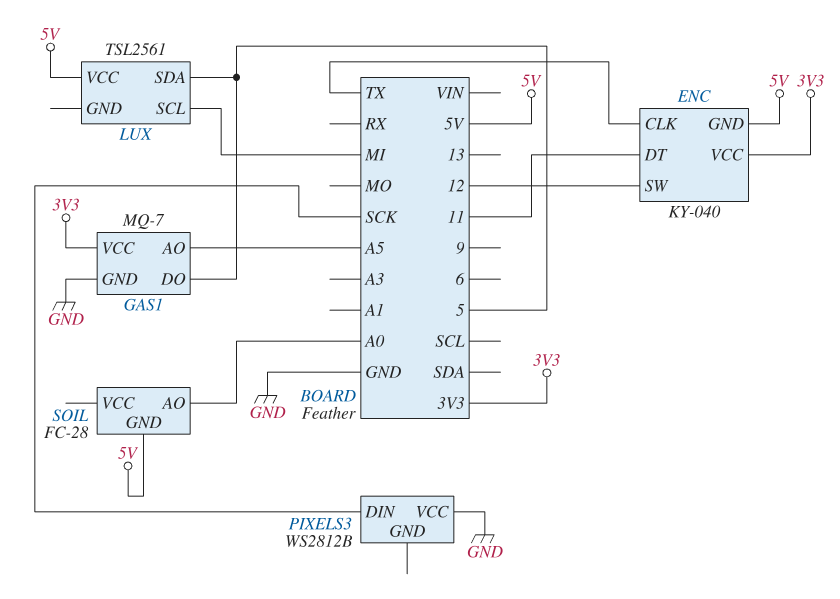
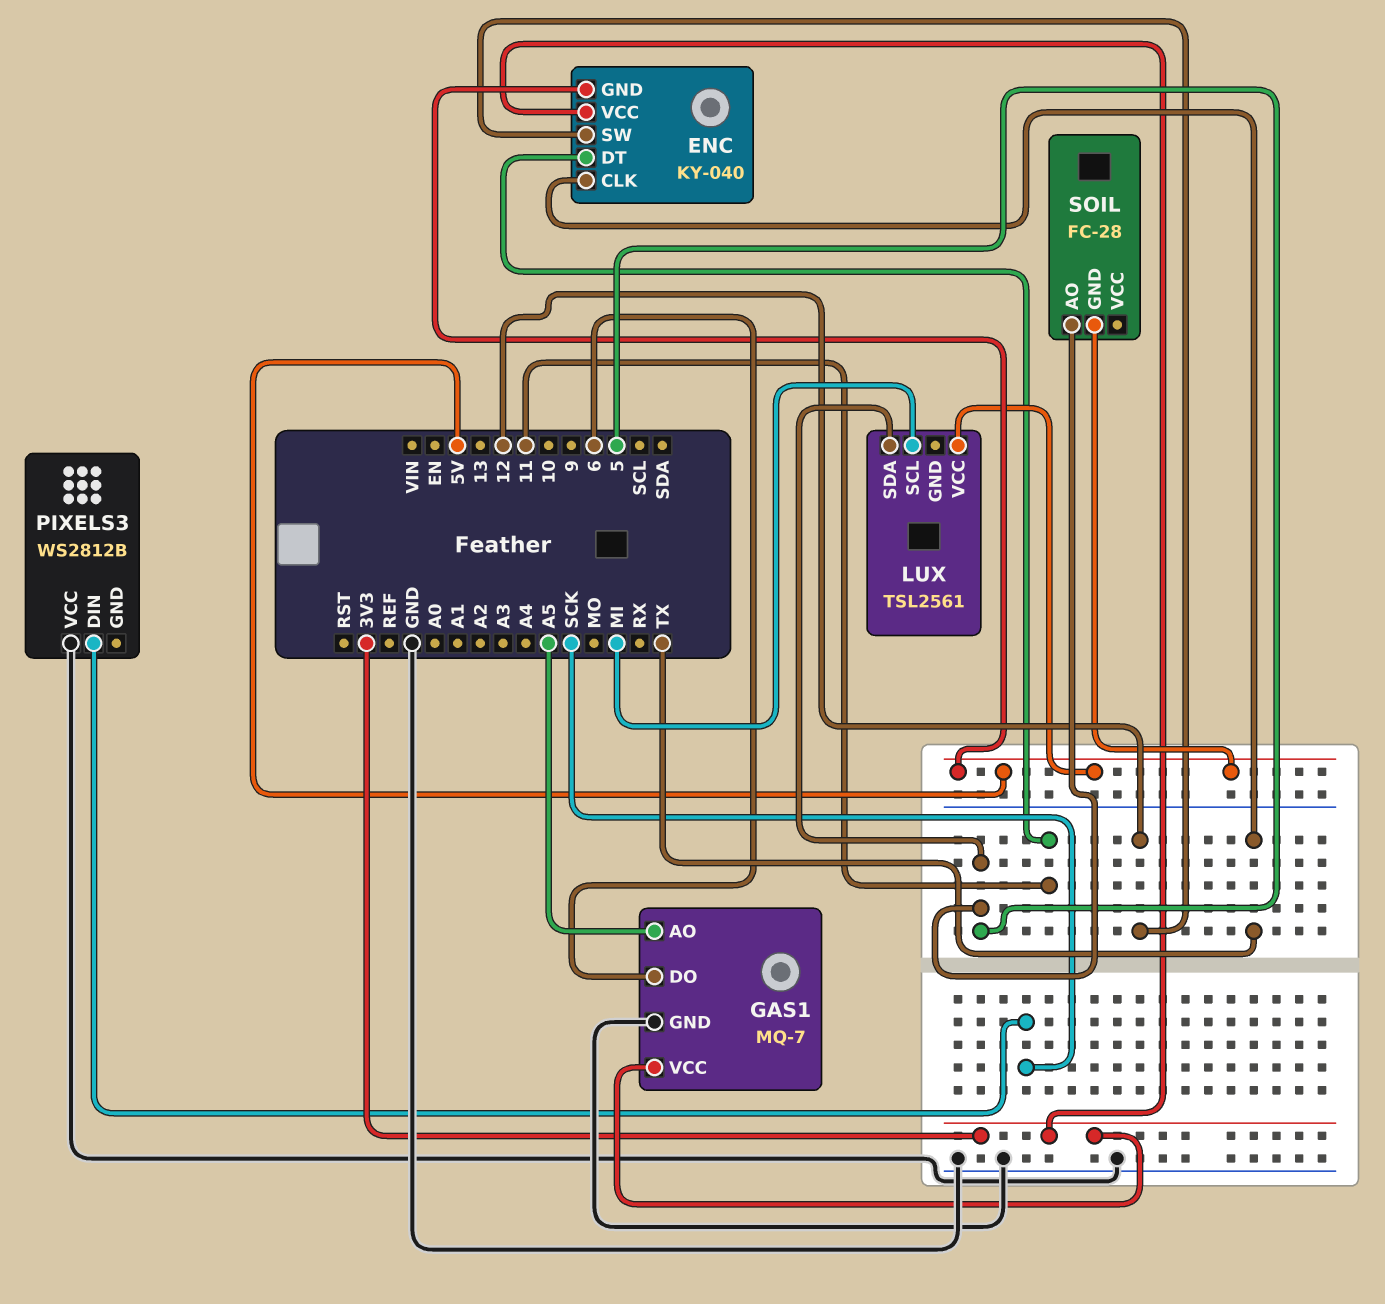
GAS1 pin DO: 5 -> 6
SOIL pin AO: A0 -> 5

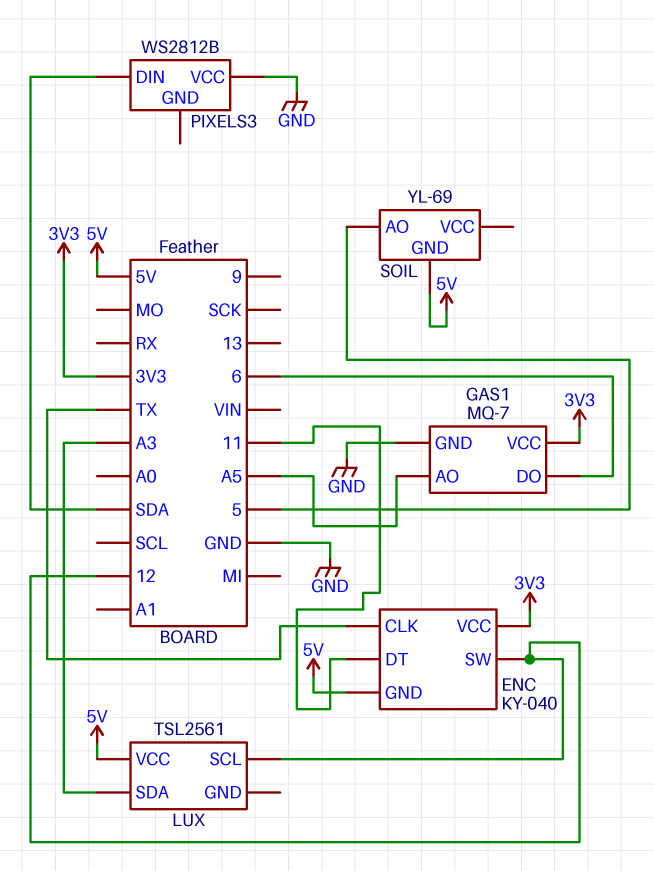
LUX pin SCL: MI -> 12
LUX pin SDA: 5 -> A3
PIXELS3 pin DIN: SCK -> SDA
SOIL: FC-28 -> YL-69

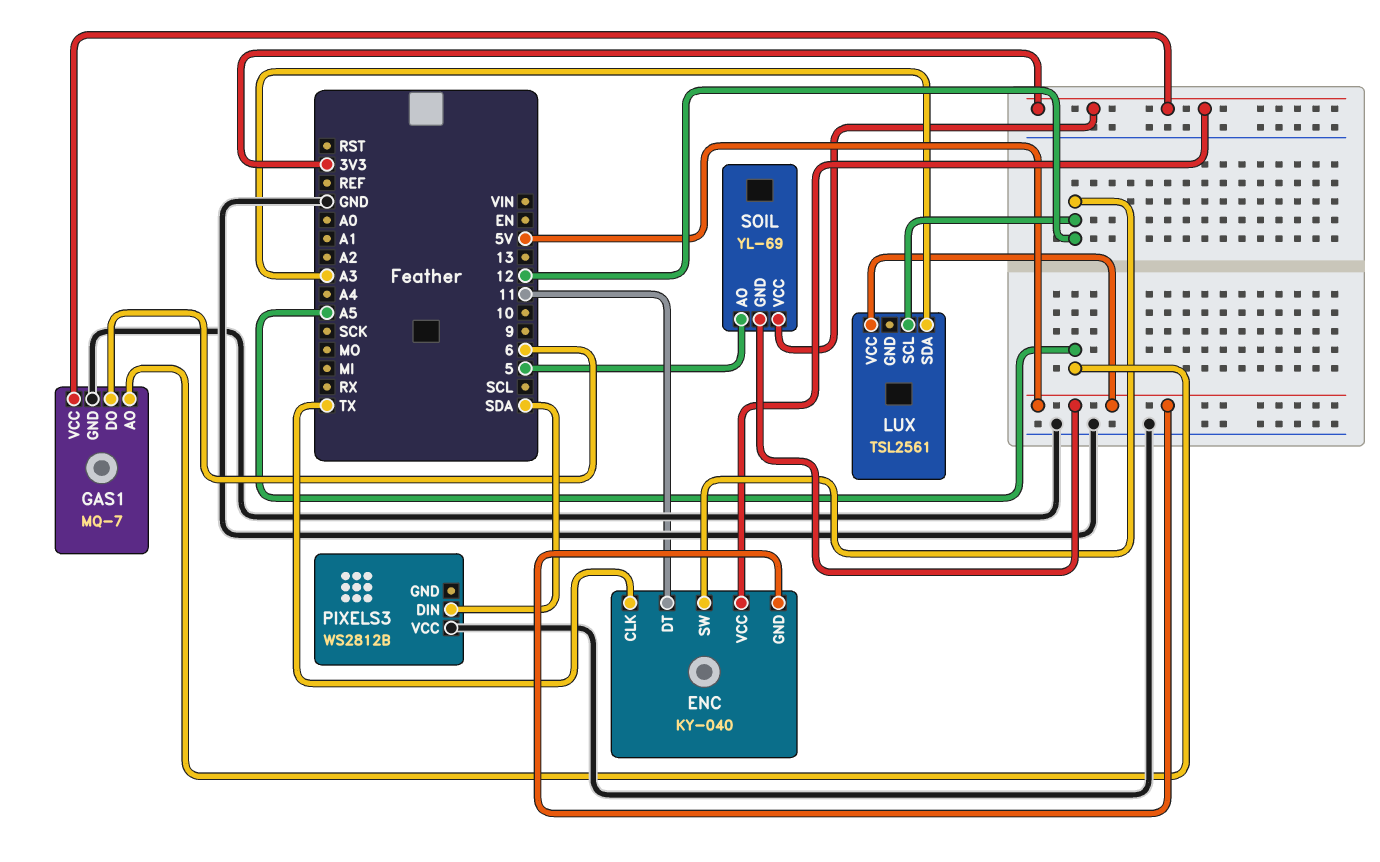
SOIL pin VCC: none -> 3V3

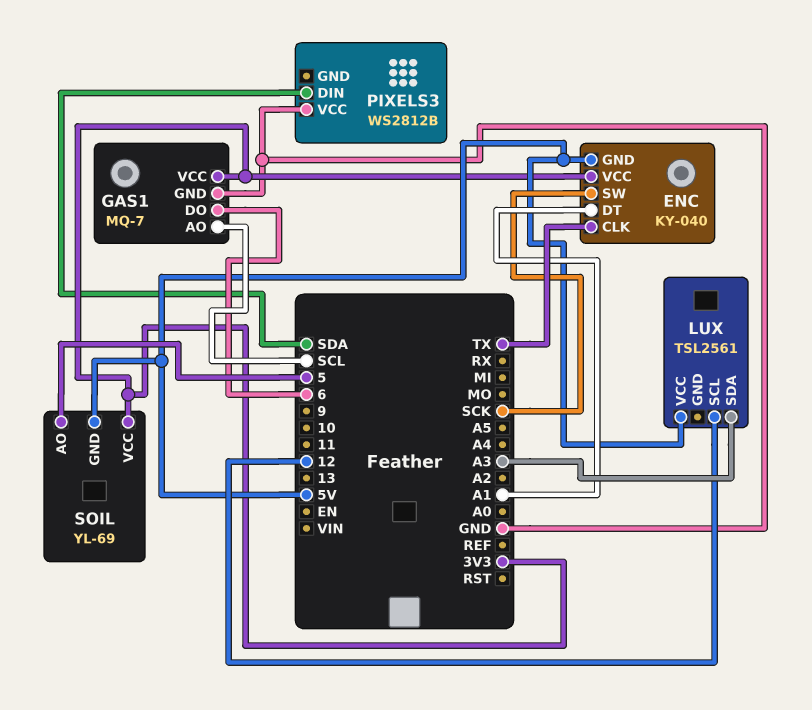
ENC pin DT: 11 -> A1
ENC pin SW: 12 -> SCK
GAS1 pin AO: A5 -> SCL

